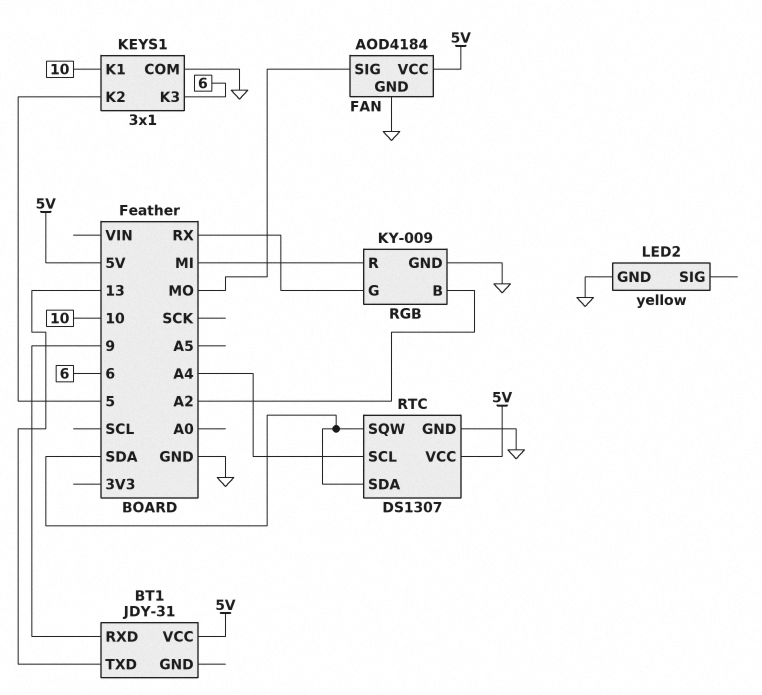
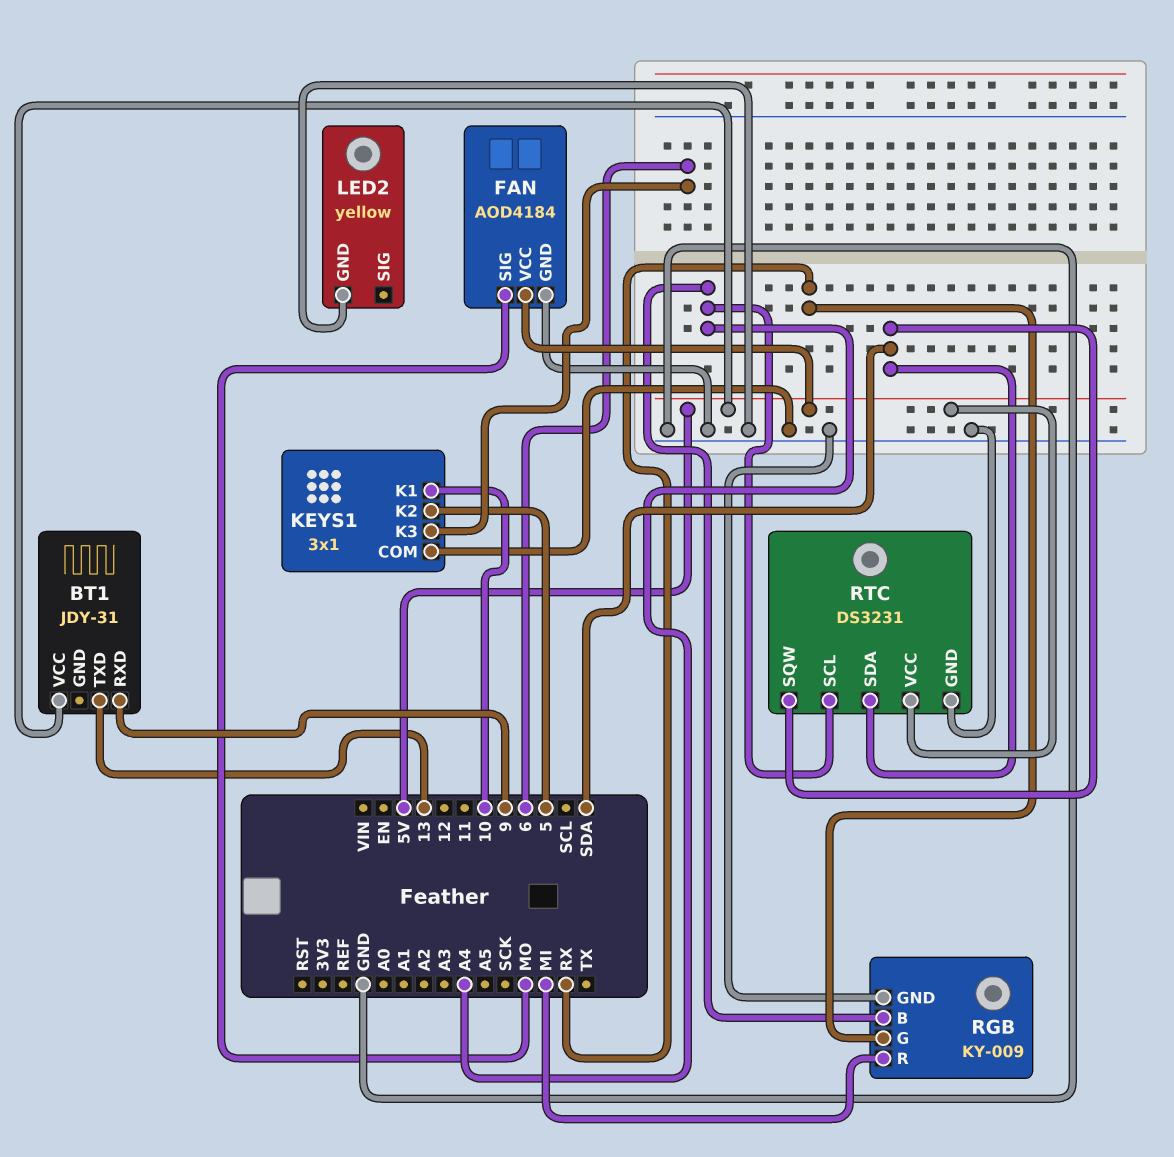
RGB pin B: A2 -> A4
RTC: DS1307 -> DS3231

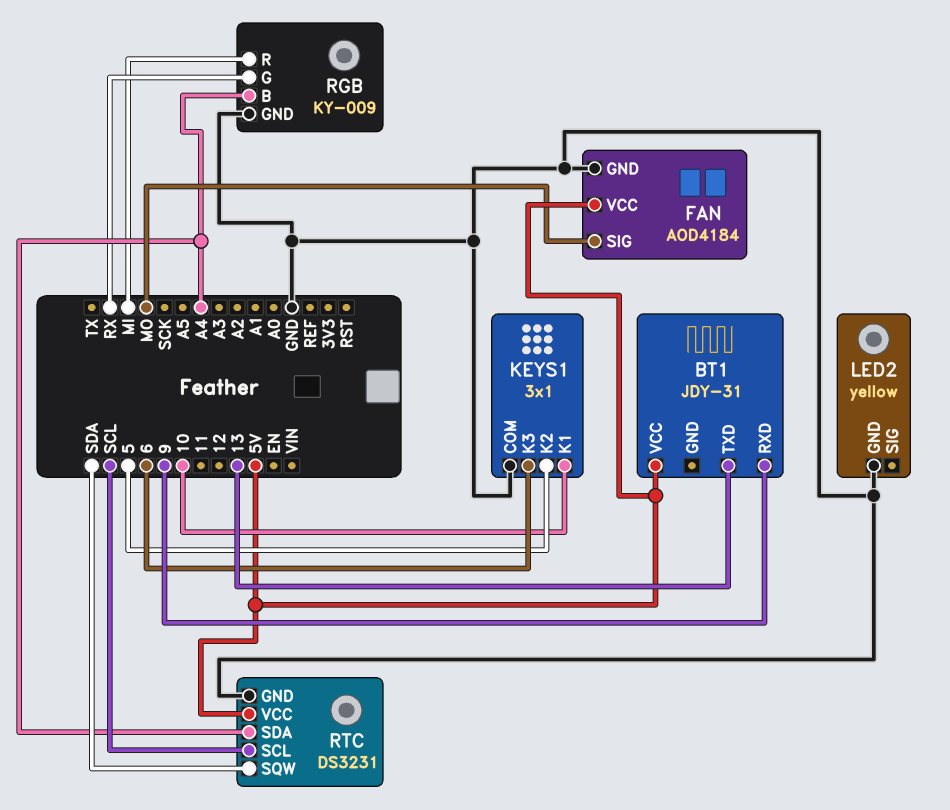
RTC pin SCL: A4 -> SCL
RTC pin SDA: SDA -> A4

